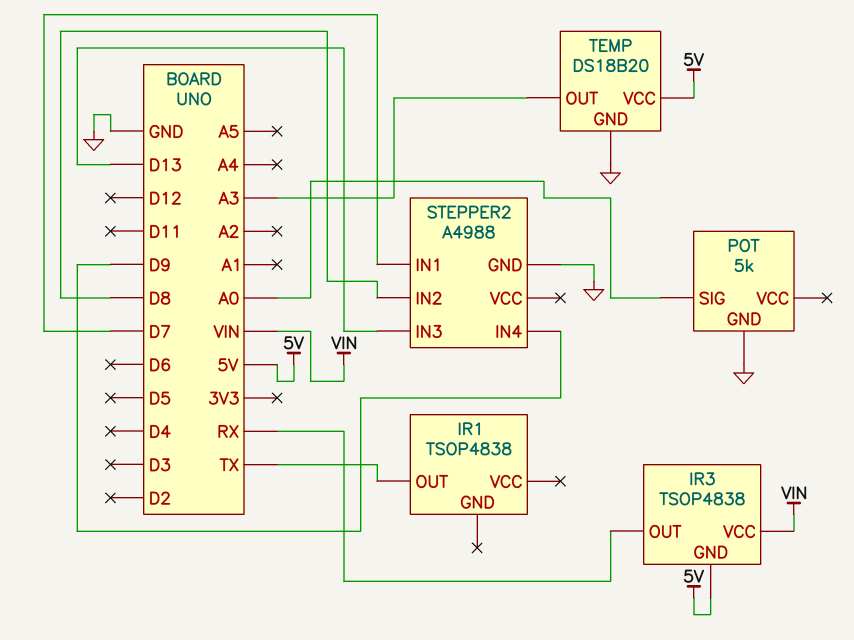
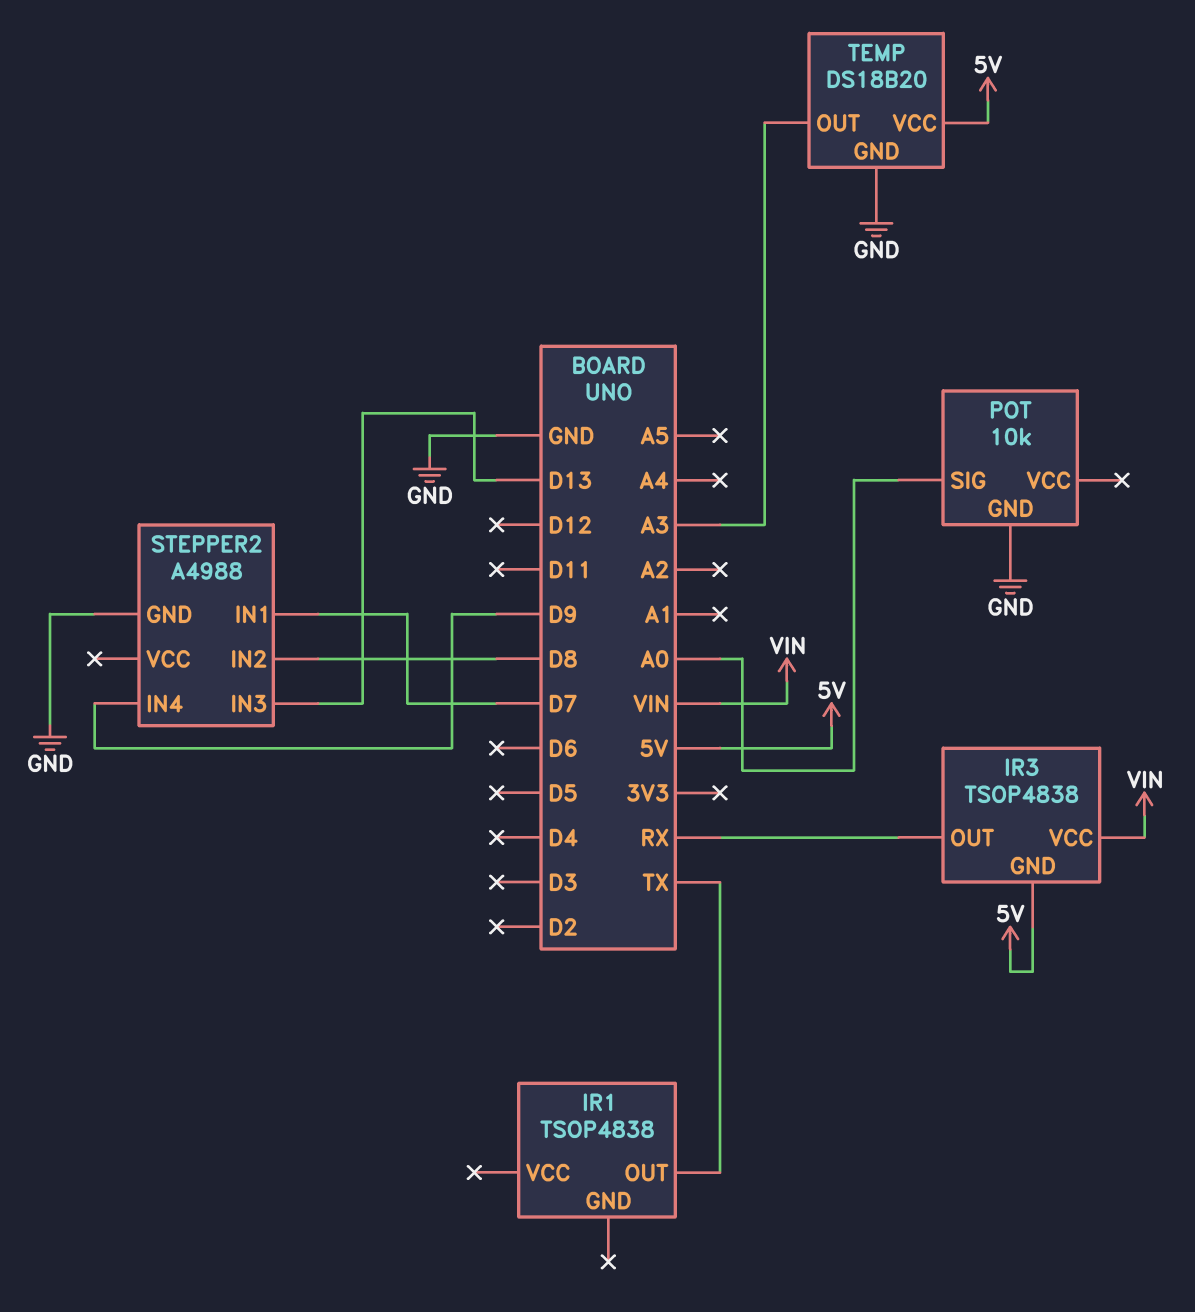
POT: 5k -> 10k

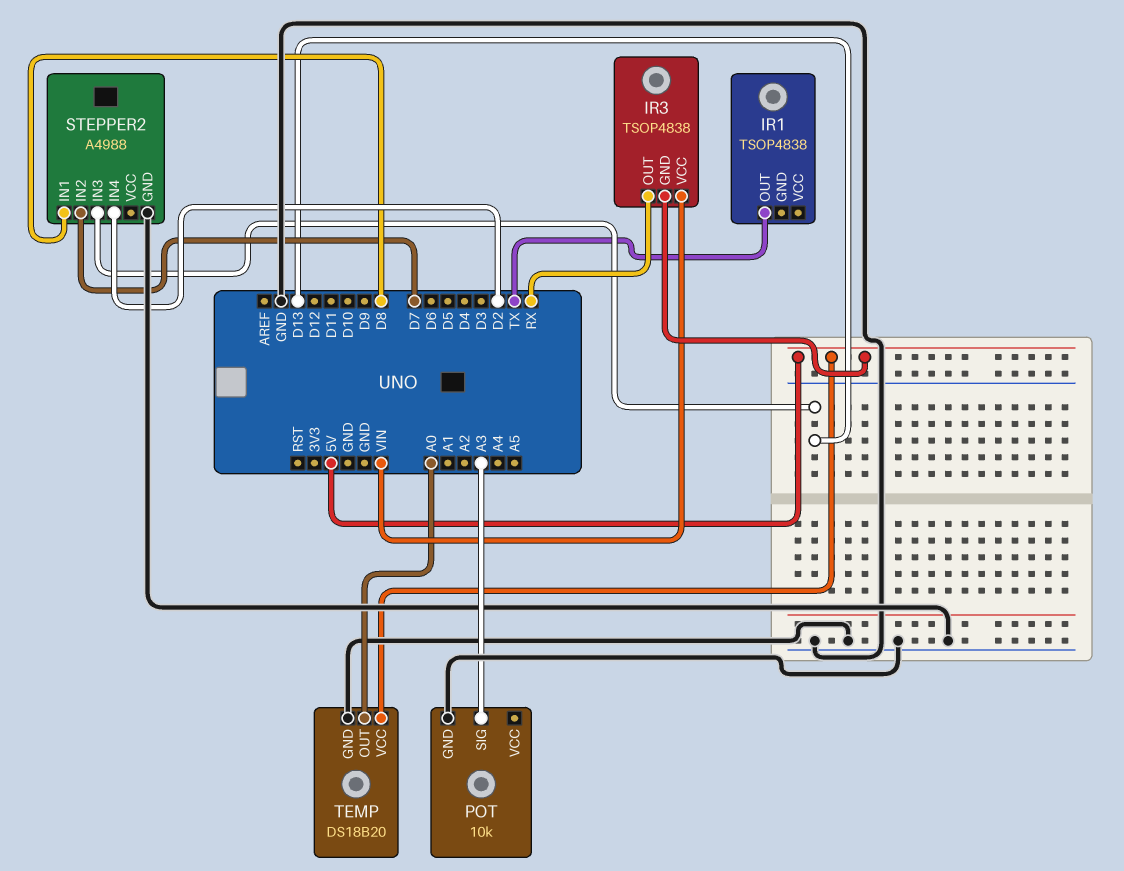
POT pin SIG: A0 -> A3
STEPPER2 pin IN1: D7 -> D8
STEPPER2 pin IN2: D8 -> D7
STEPPER2 pin IN4: D9 -> D2
TEMP pin OUT: A3 -> A0

